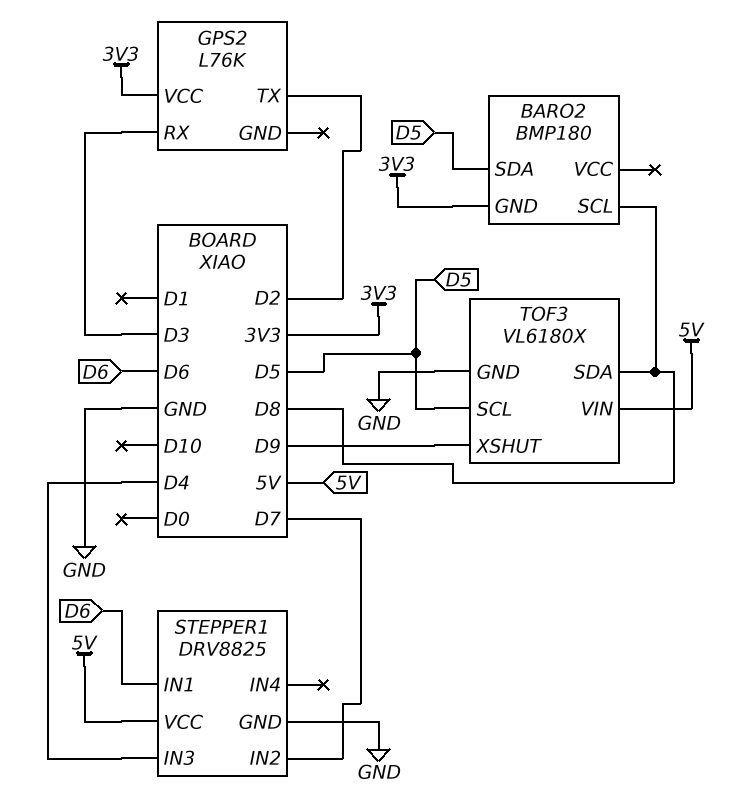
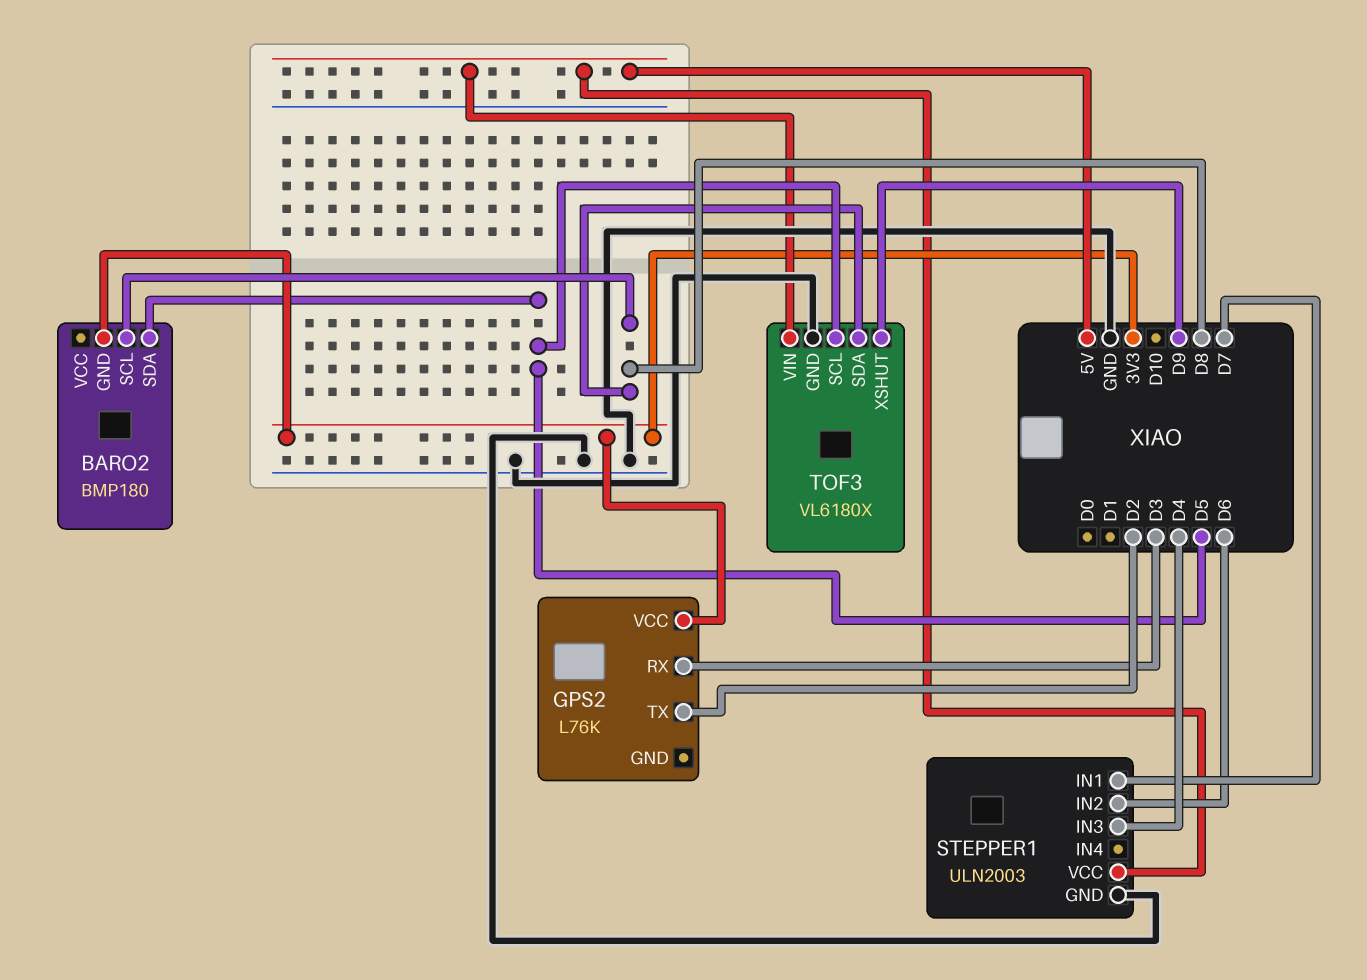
STEPPER1: DRV8825 -> ULN2003
STEPPER1 pin IN1: D6 -> D7
STEPPER1 pin IN2: D7 -> D6

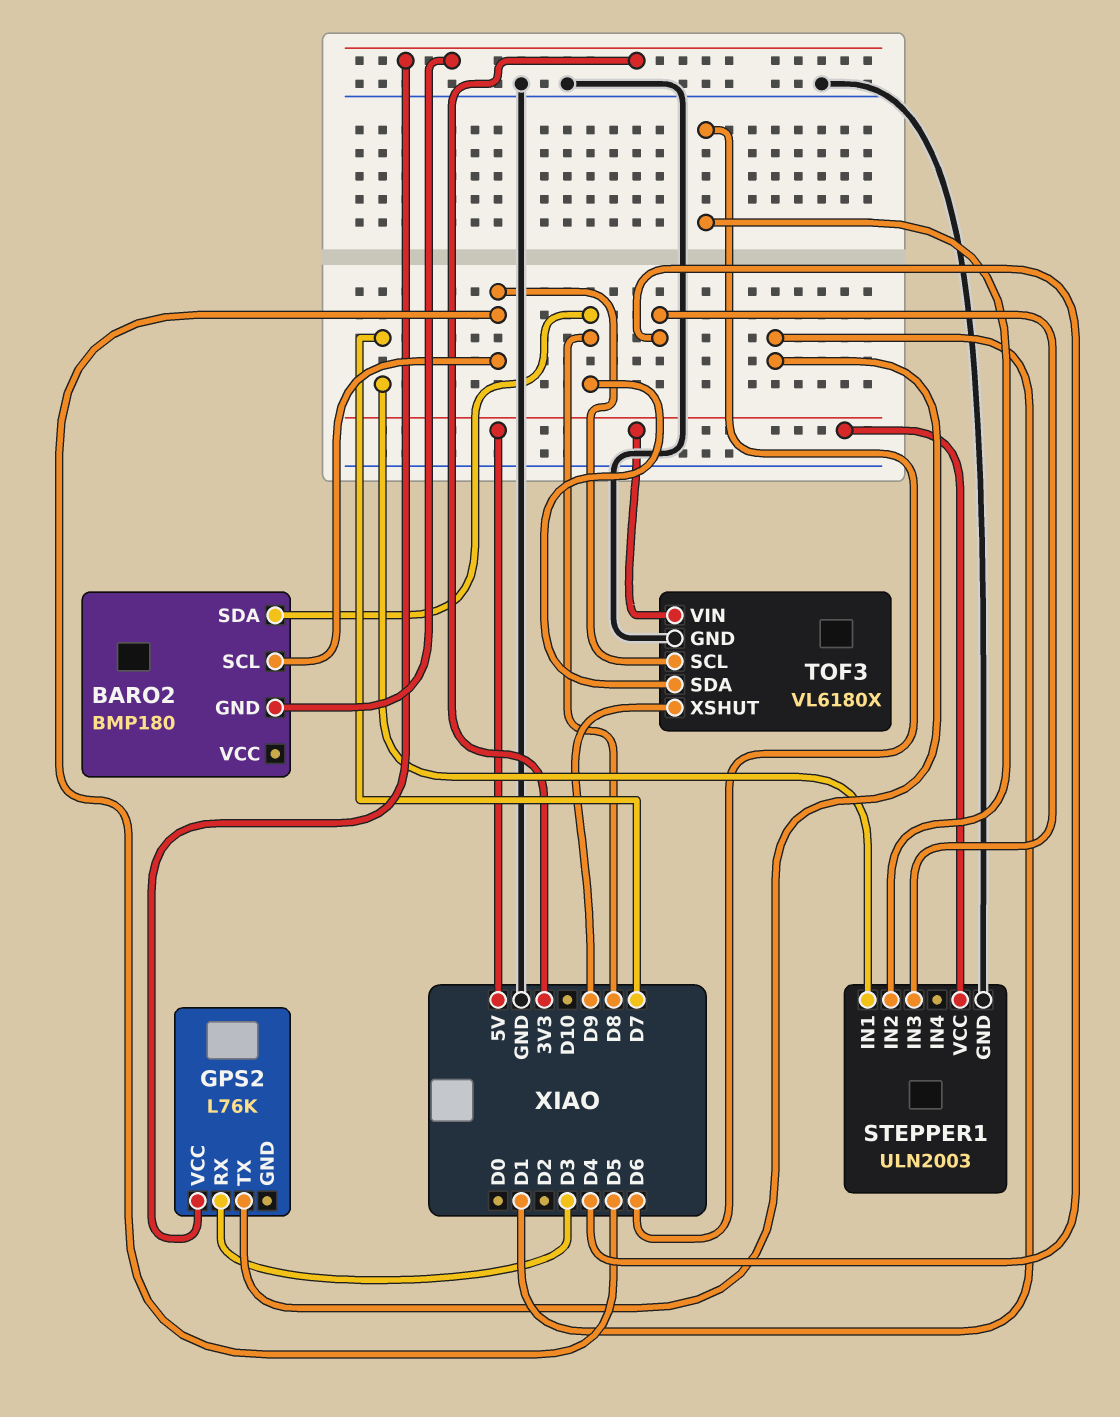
BARO2 pin SCL: D8 -> D5
BARO2 pin SDA: D5 -> D8
GPS2 pin TX: D2 -> D1

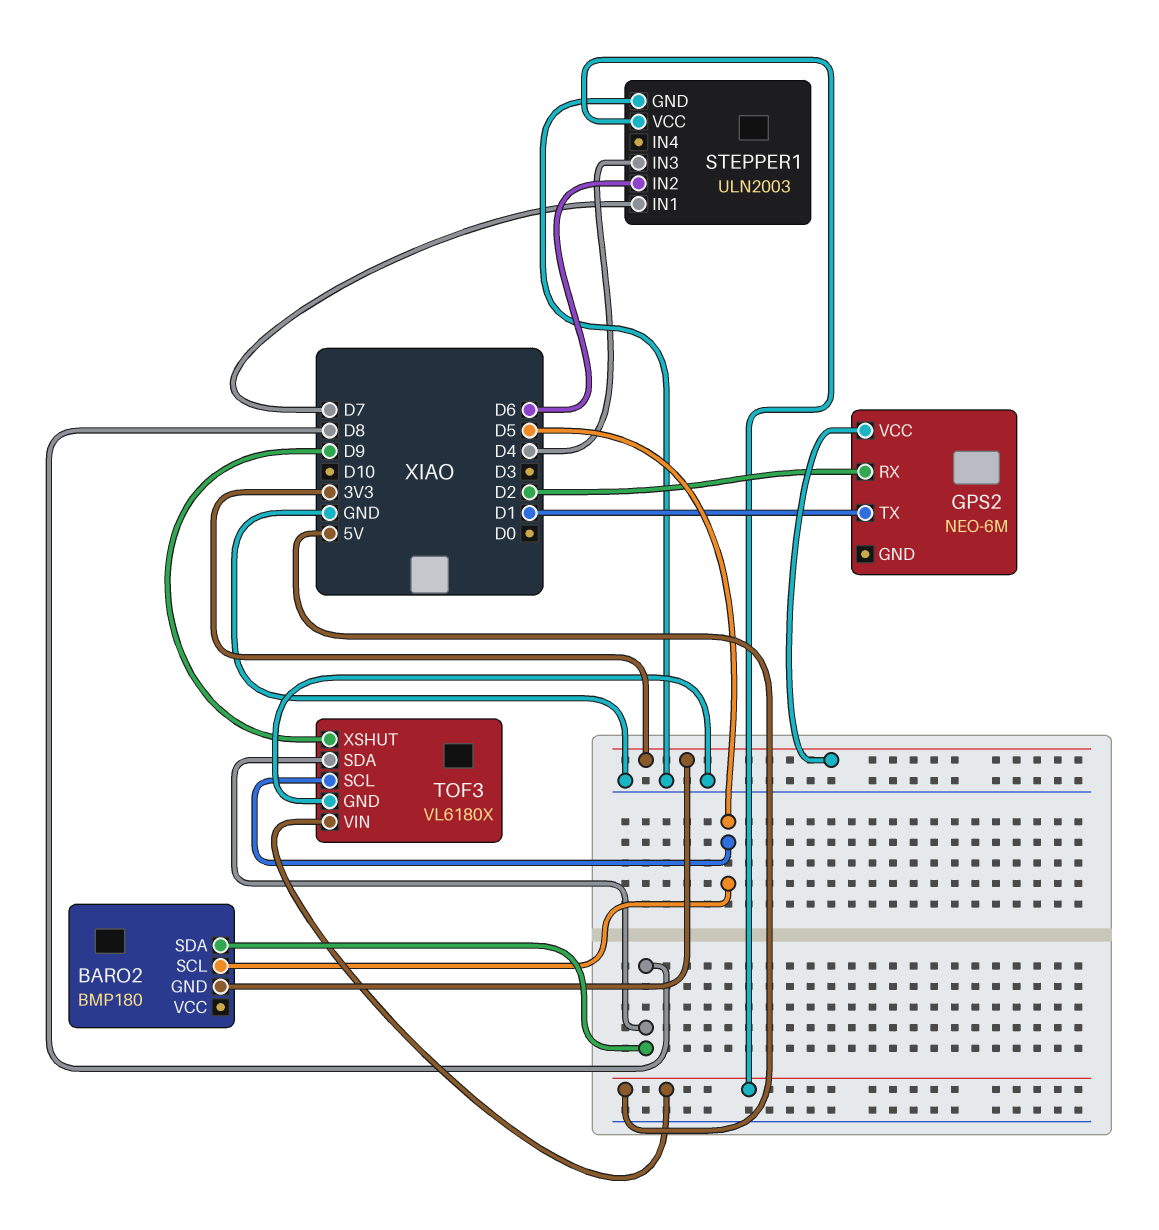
GPS2: L76K -> NEO-6M
GPS2 pin RX: D3 -> D2

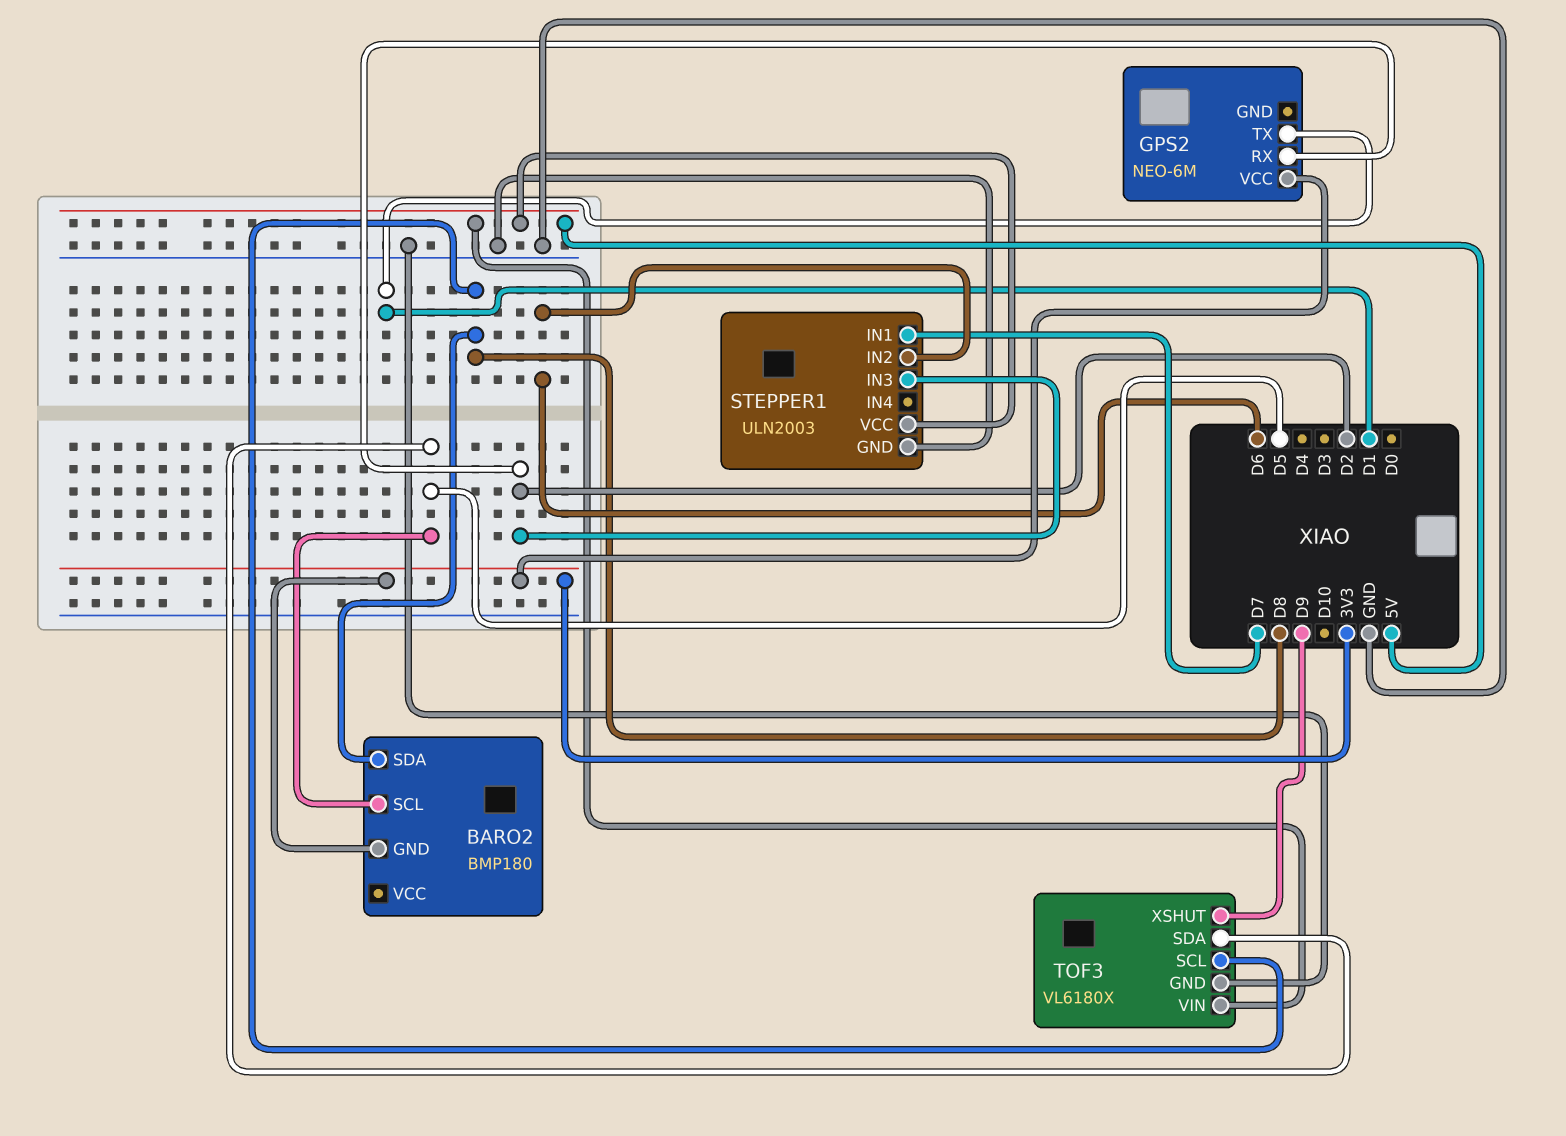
STEPPER1 pin IN3: D4 -> D2
TOF3 pin SCL: D5 -> D8
TOF3 pin SDA: D8 -> D5

